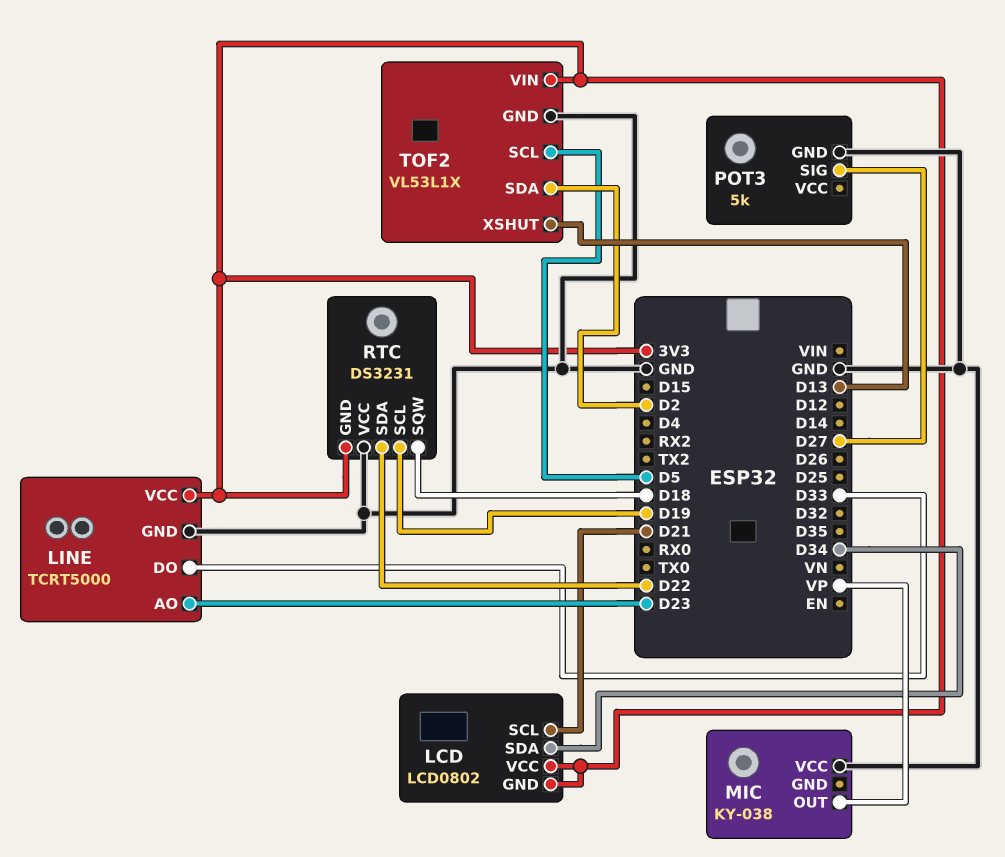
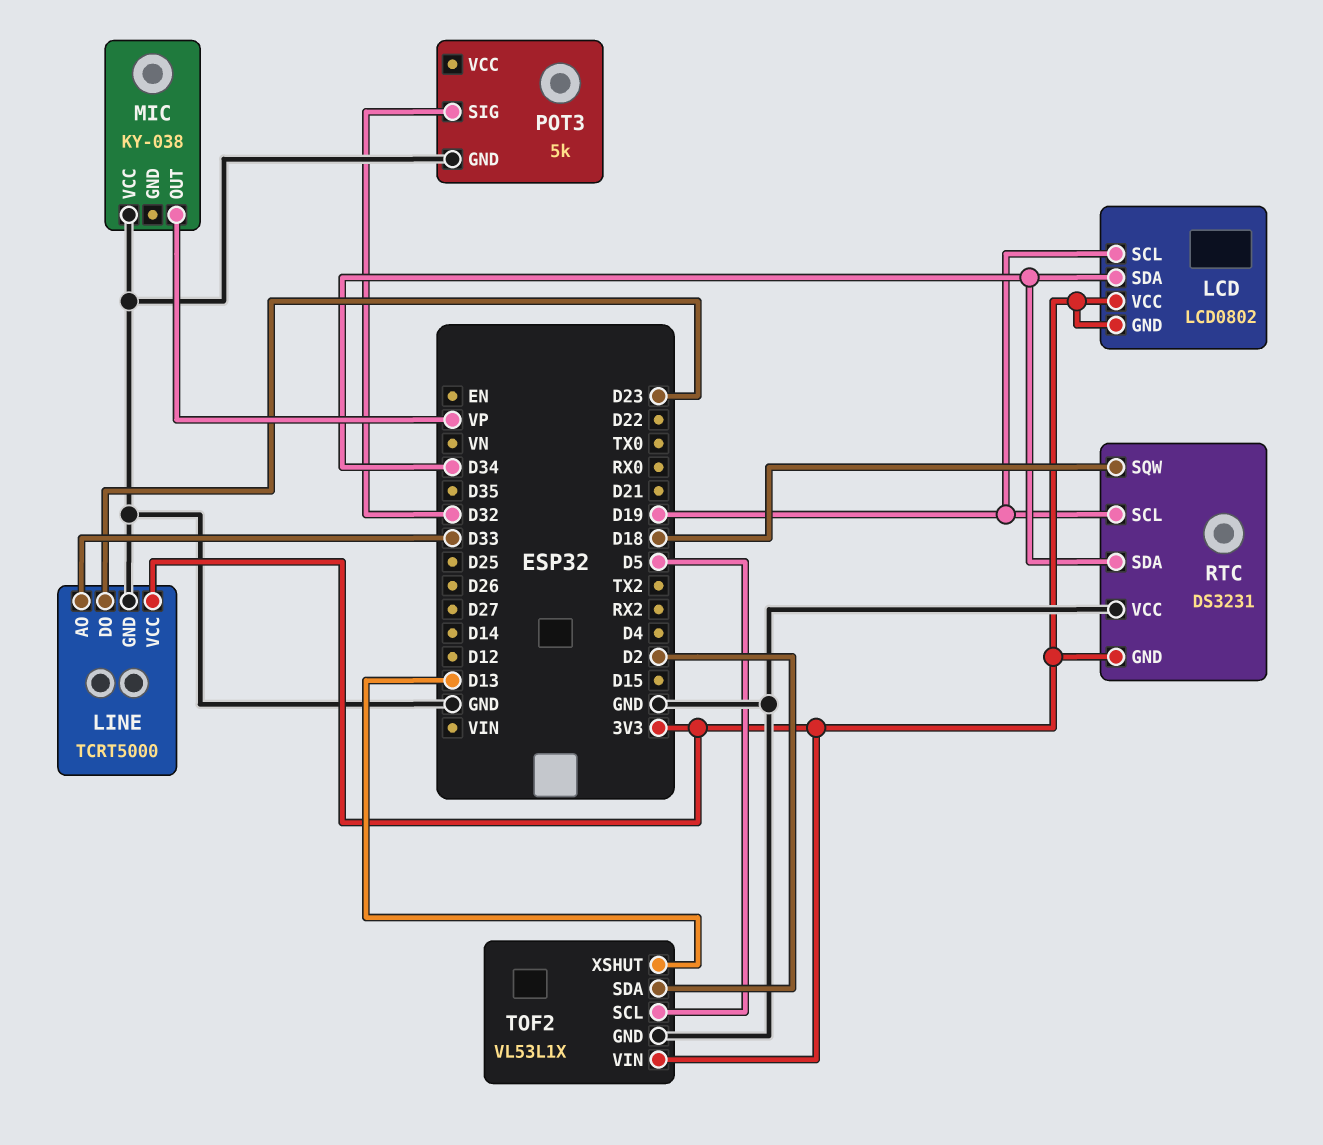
LCD pin SCL: D21 -> D19
LINE pin AO: D23 -> D33
LINE pin DO: D33 -> D23
POT3 pin SIG: D27 -> D32
RTC pin SDA: D22 -> D34

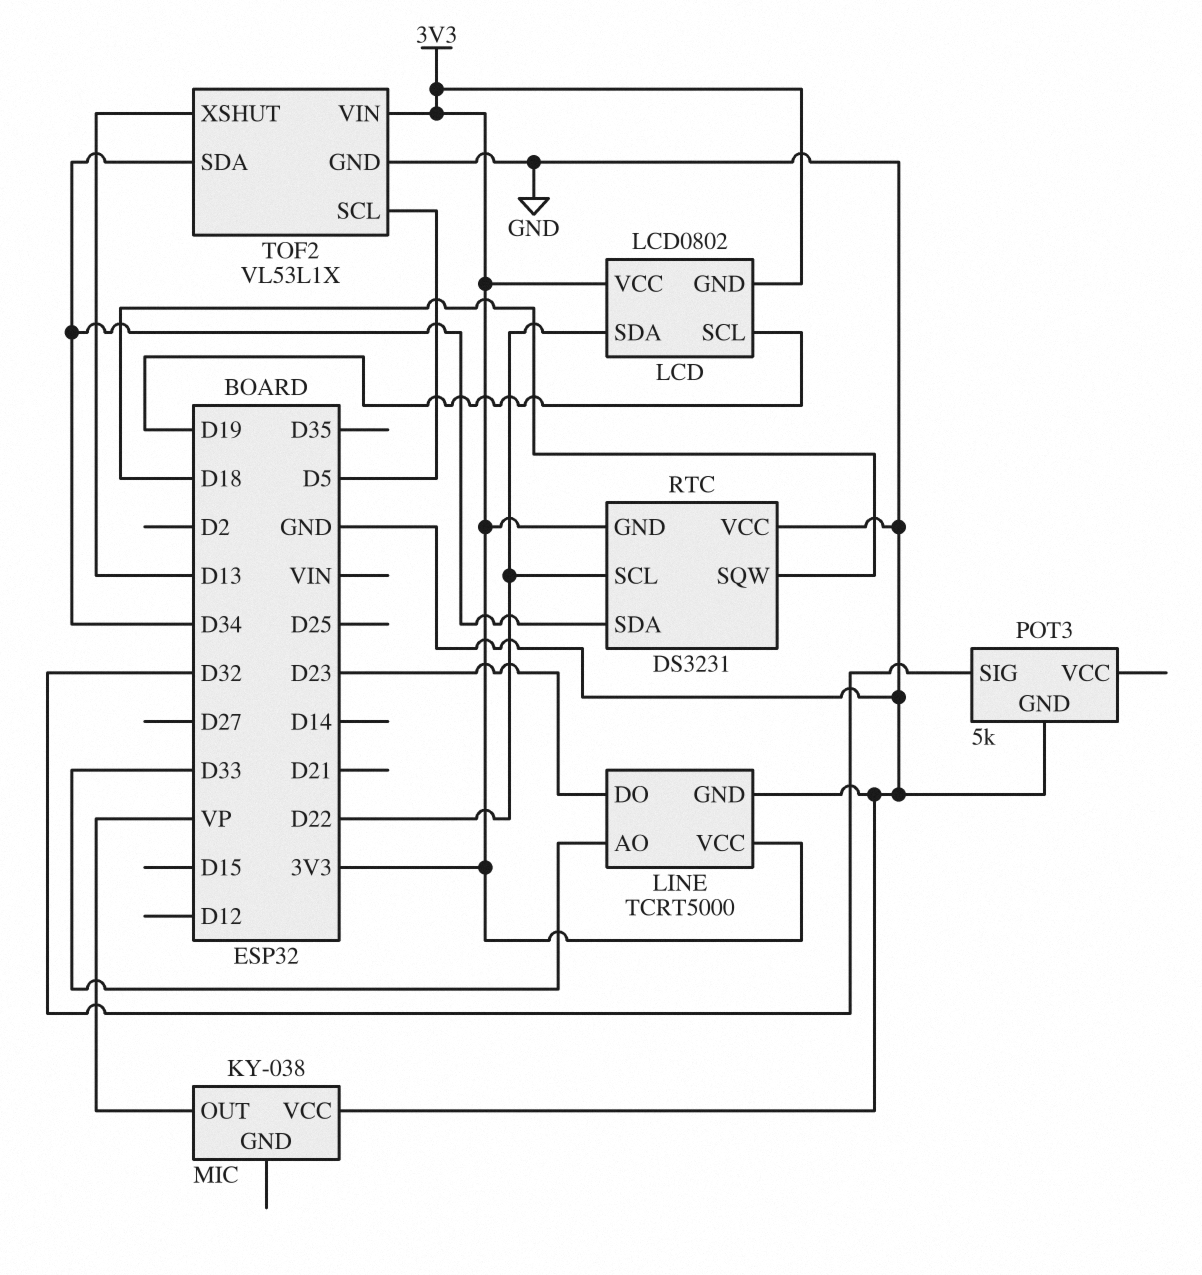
LCD pin SDA: D34 -> D22
RTC pin SCL: D19 -> D22
TOF2 pin SDA: D2 -> D34

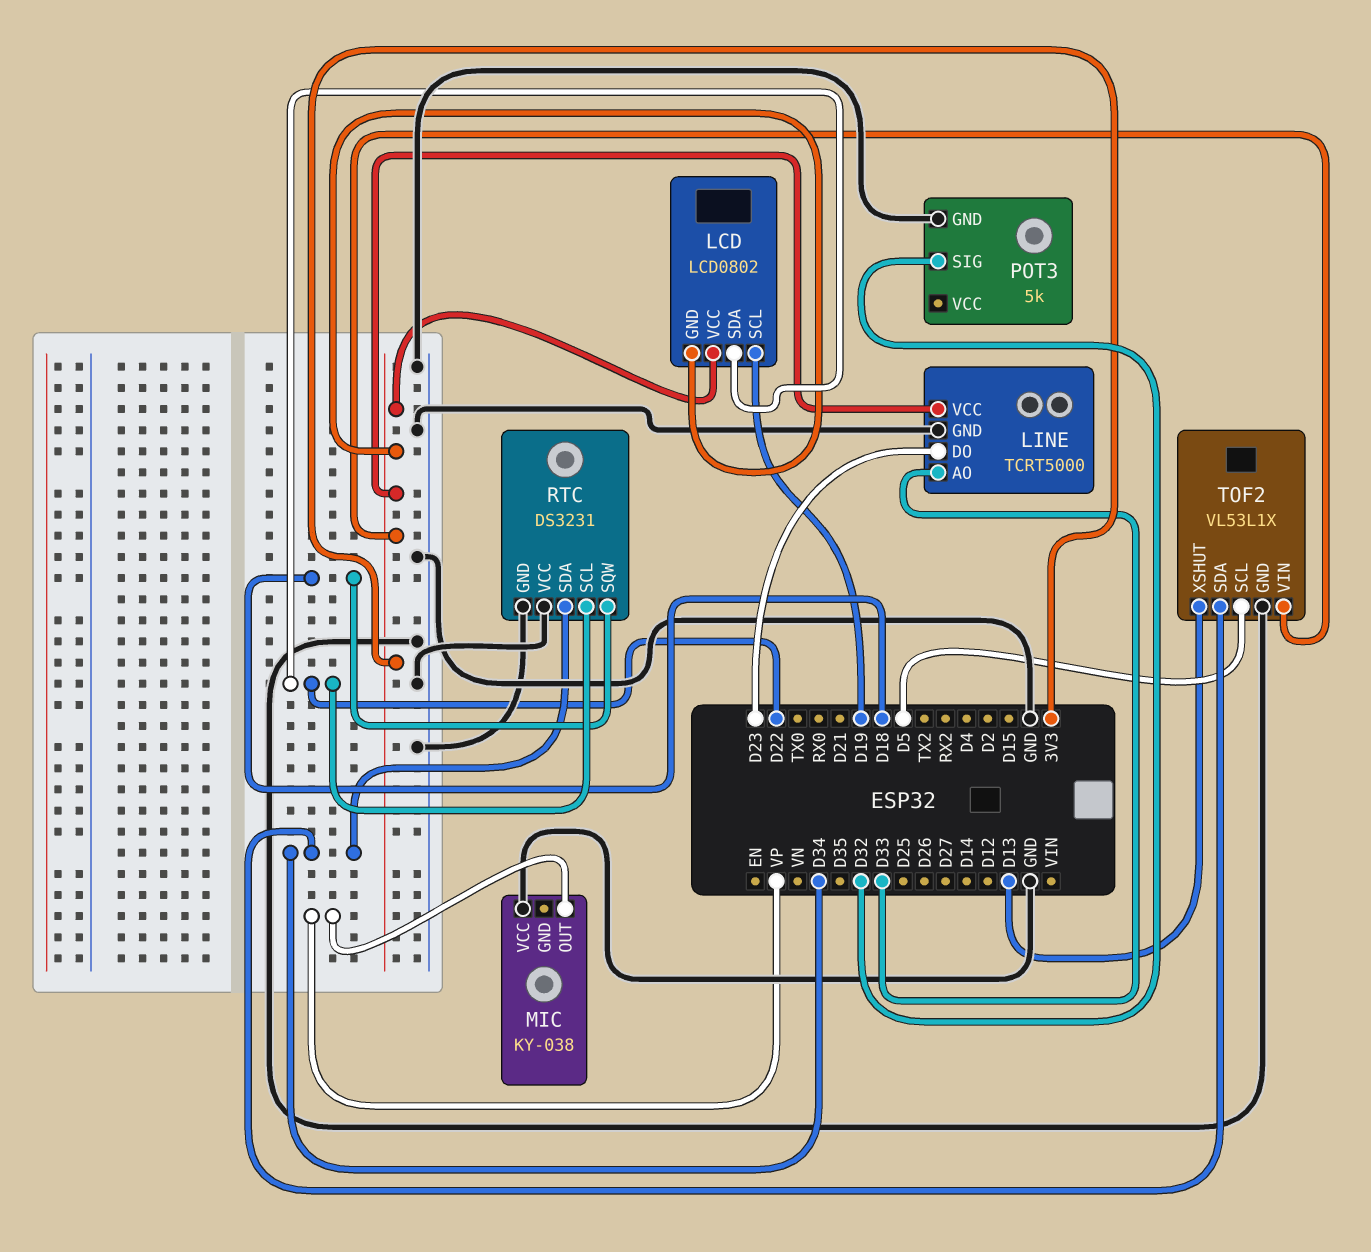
RTC pin GND: 3V3 -> GND

